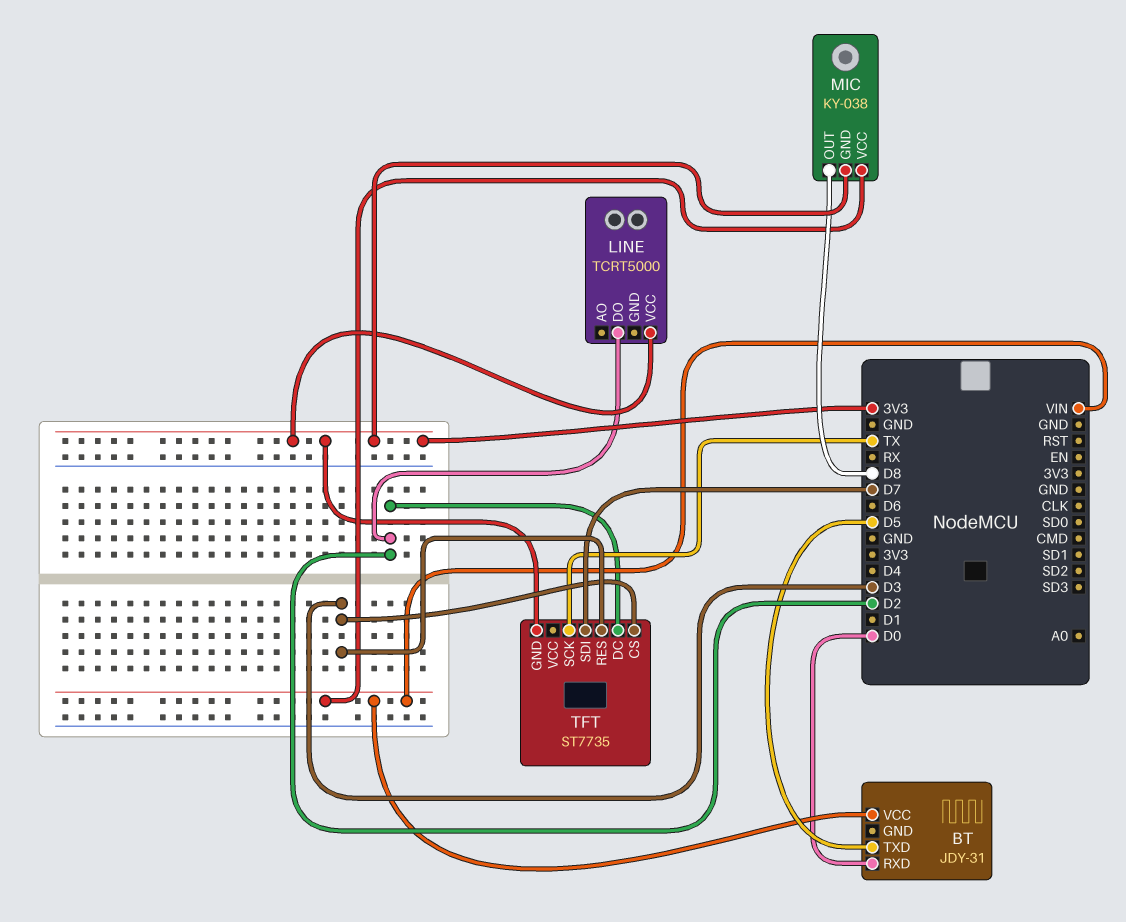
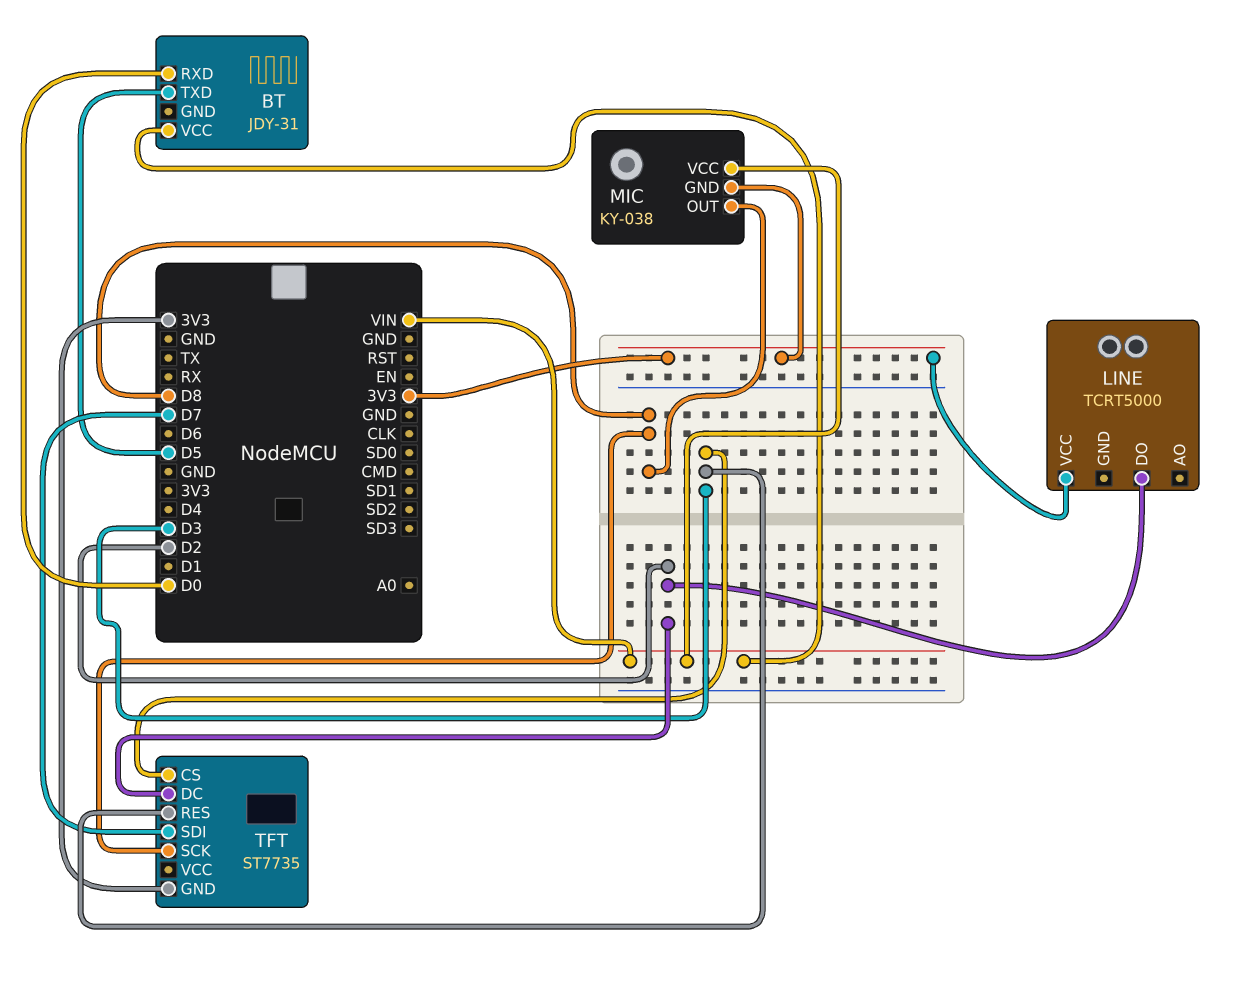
TFT pin SCK: TX -> D8

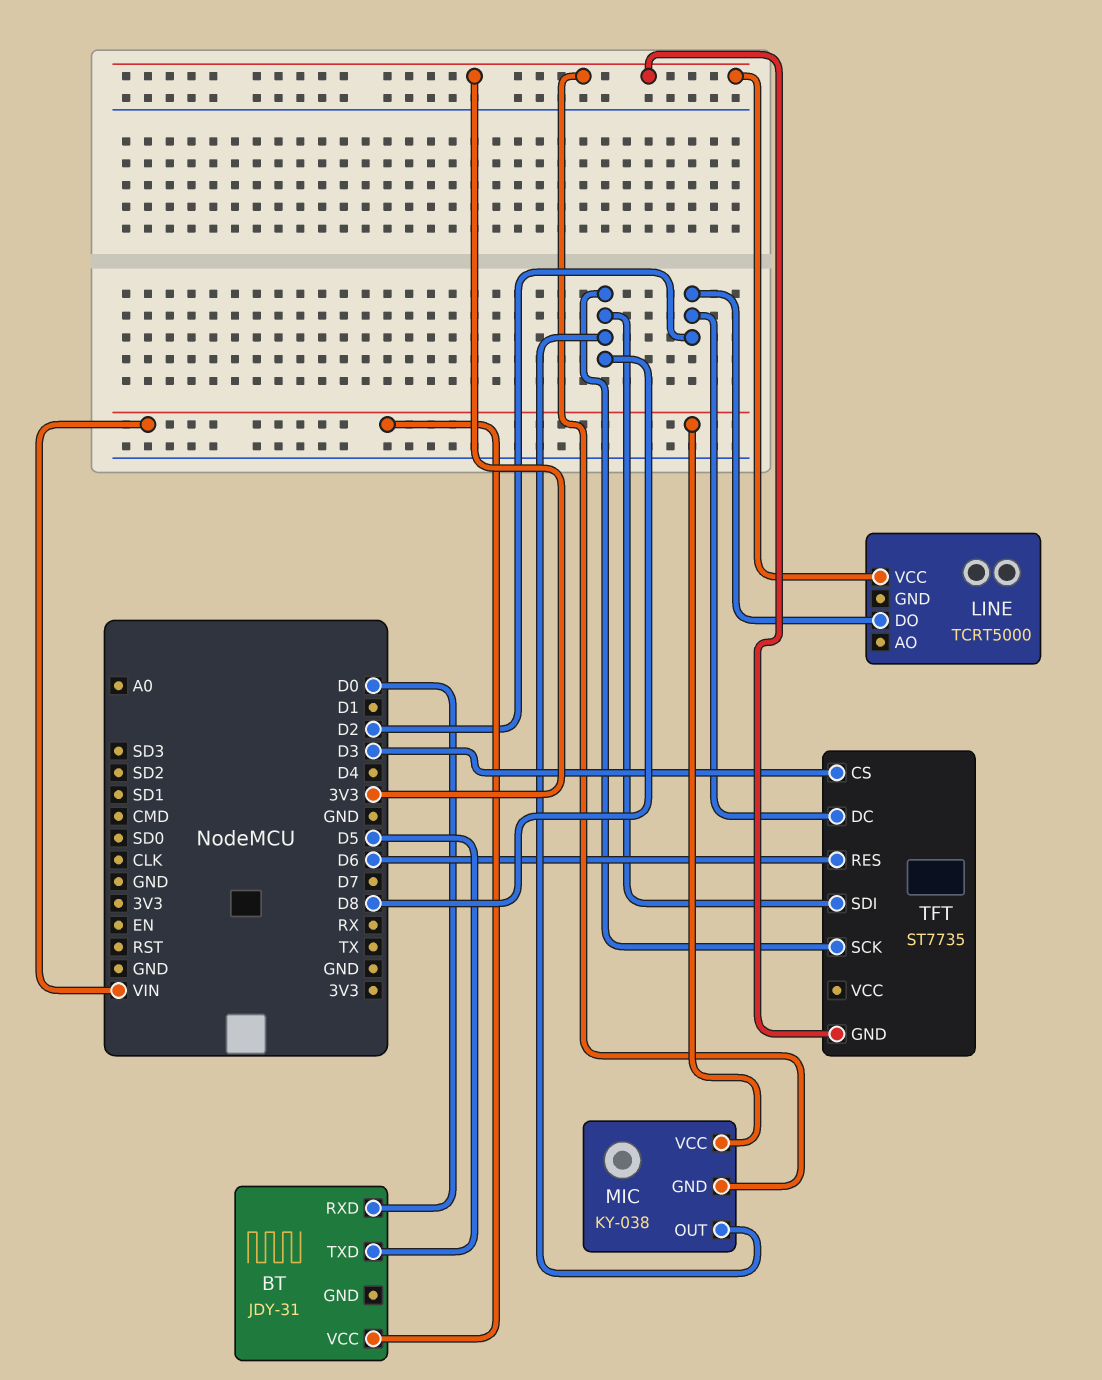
TFT pin RES: D3 -> D6
TFT pin SDI: D7 -> D8

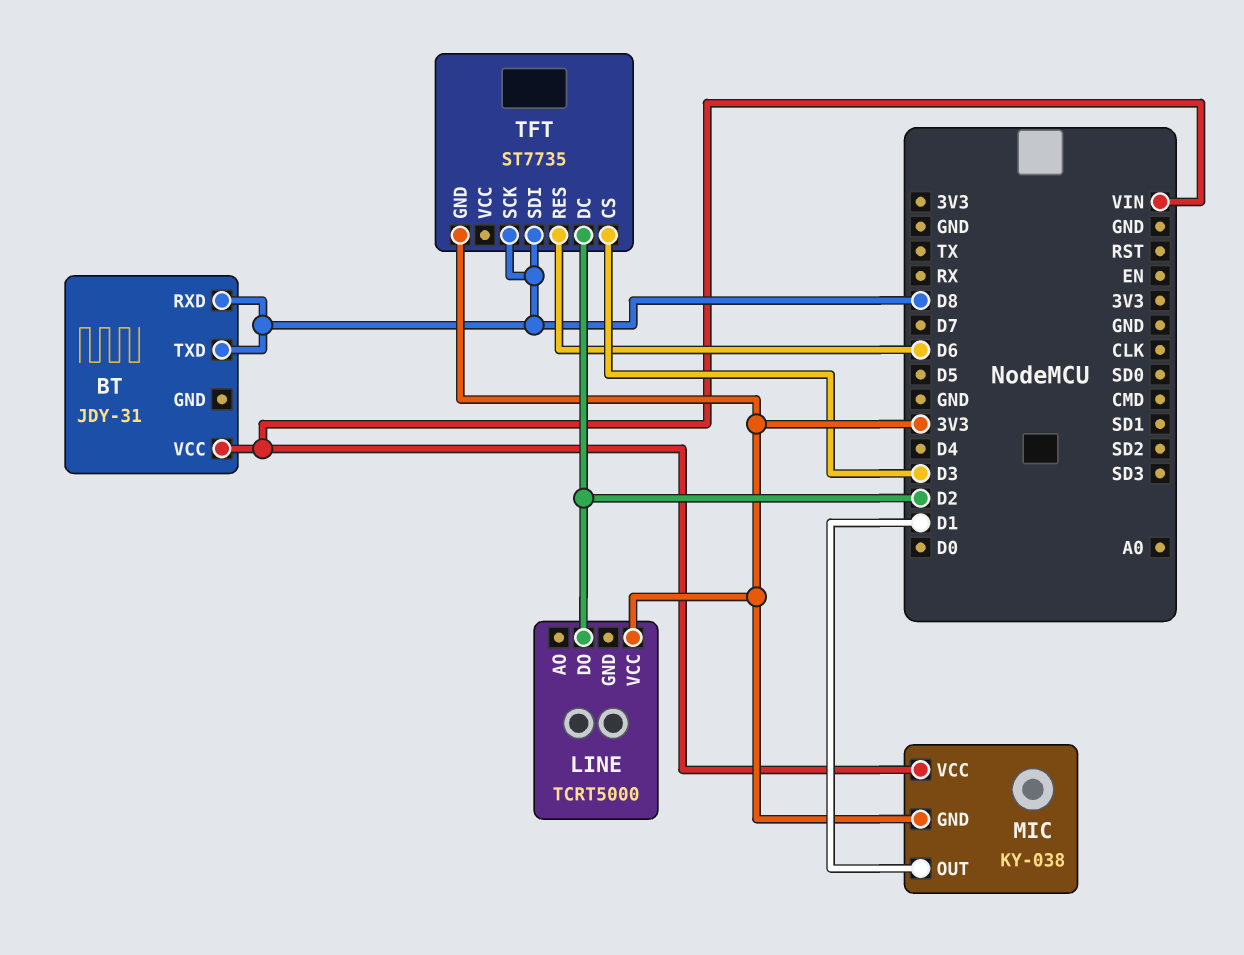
BT pin RXD: D0 -> D8
BT pin TXD: D5 -> D8
MIC pin OUT: D8 -> D1

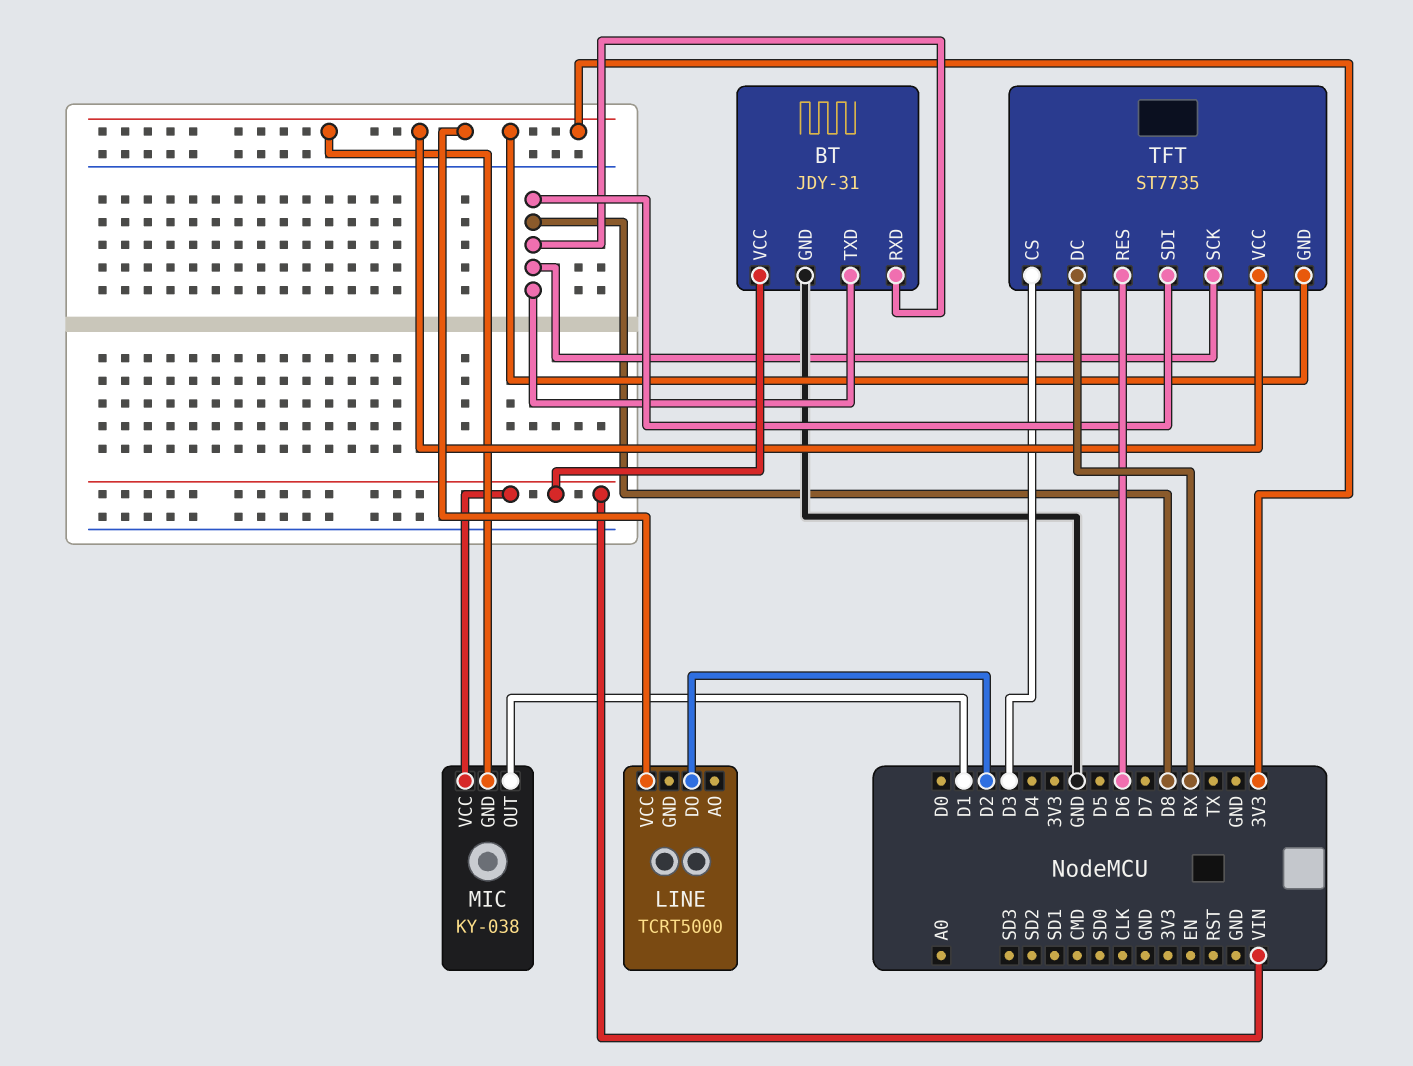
BT pin GND: none -> GND
TFT pin DC: D2 -> RX
TFT pin VCC: none -> 3V3

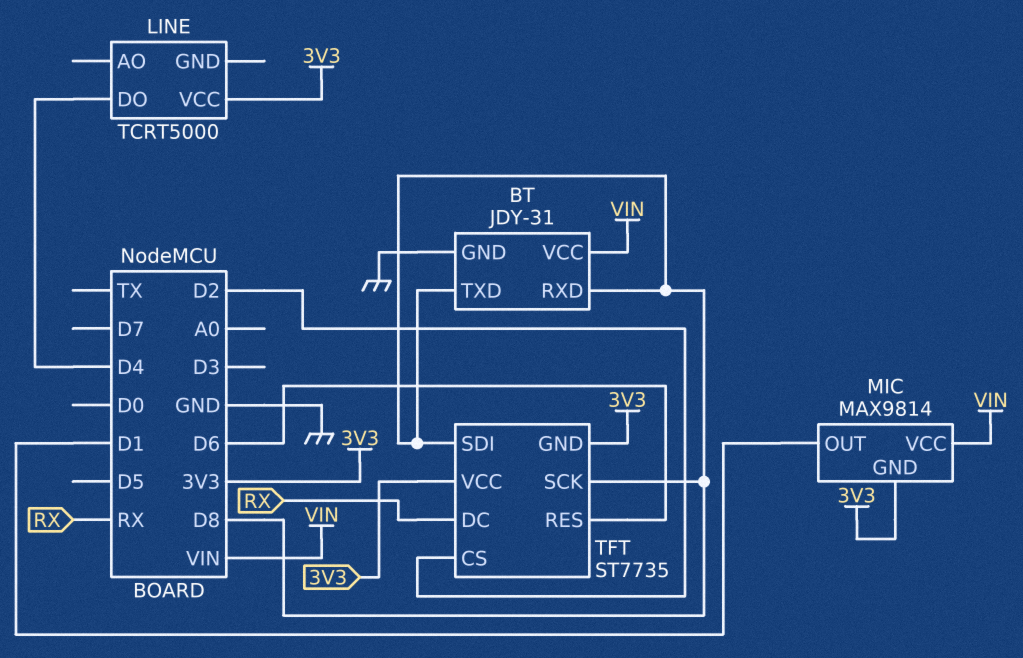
LINE pin DO: D2 -> D4
MIC: KY-038 -> MAX9814
TFT pin CS: D3 -> D2

